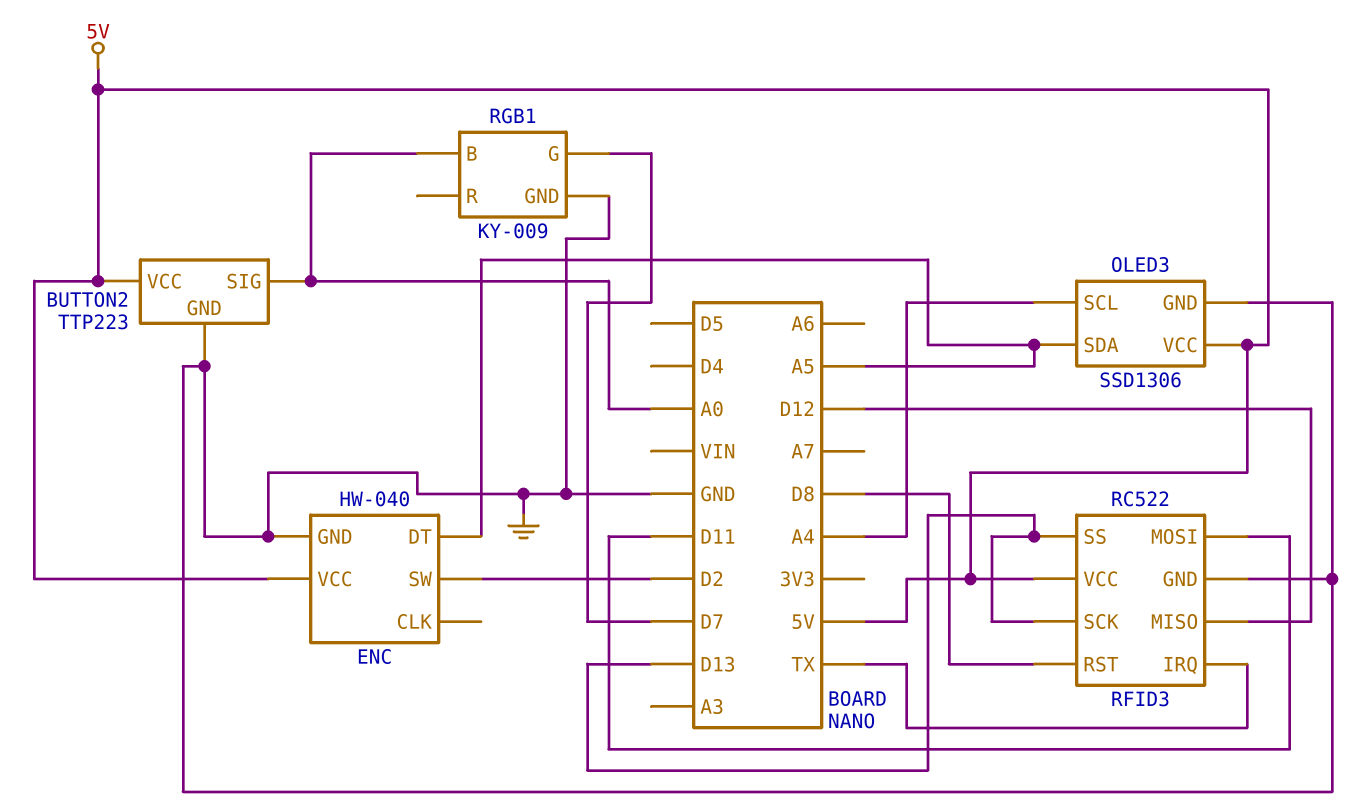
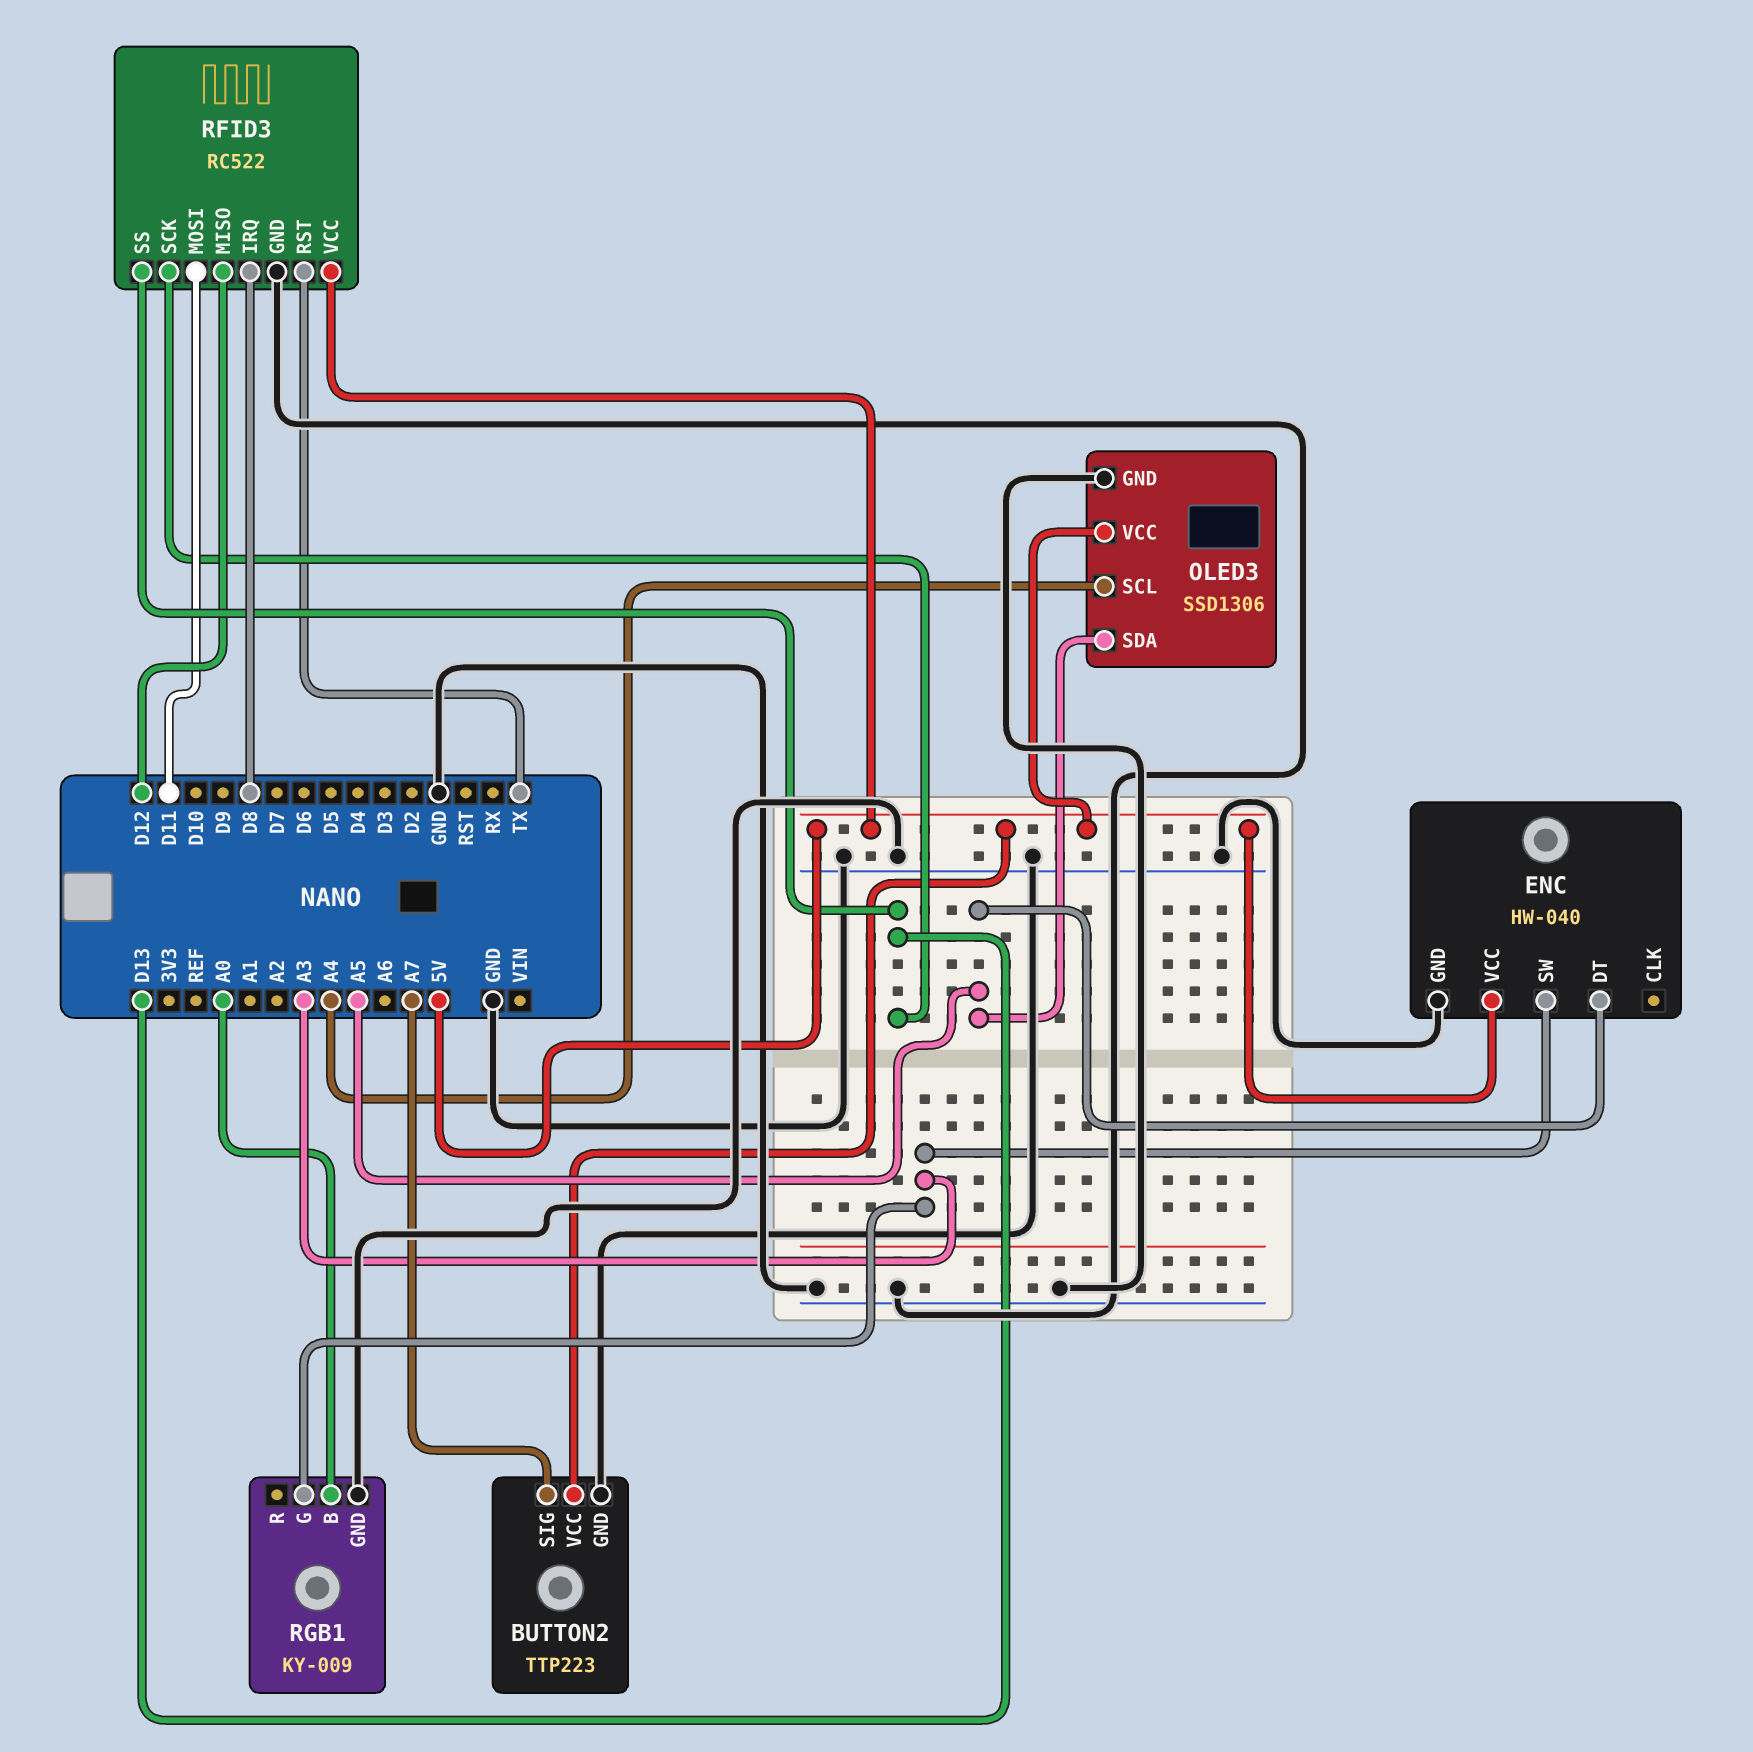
BUTTON2 pin SIG: A0 -> A7
ENC pin SW: D2 -> A3
RFID3 pin IRQ: TX -> D8
RFID3 pin RST: D8 -> TX
RGB1 pin G: D7 -> A3

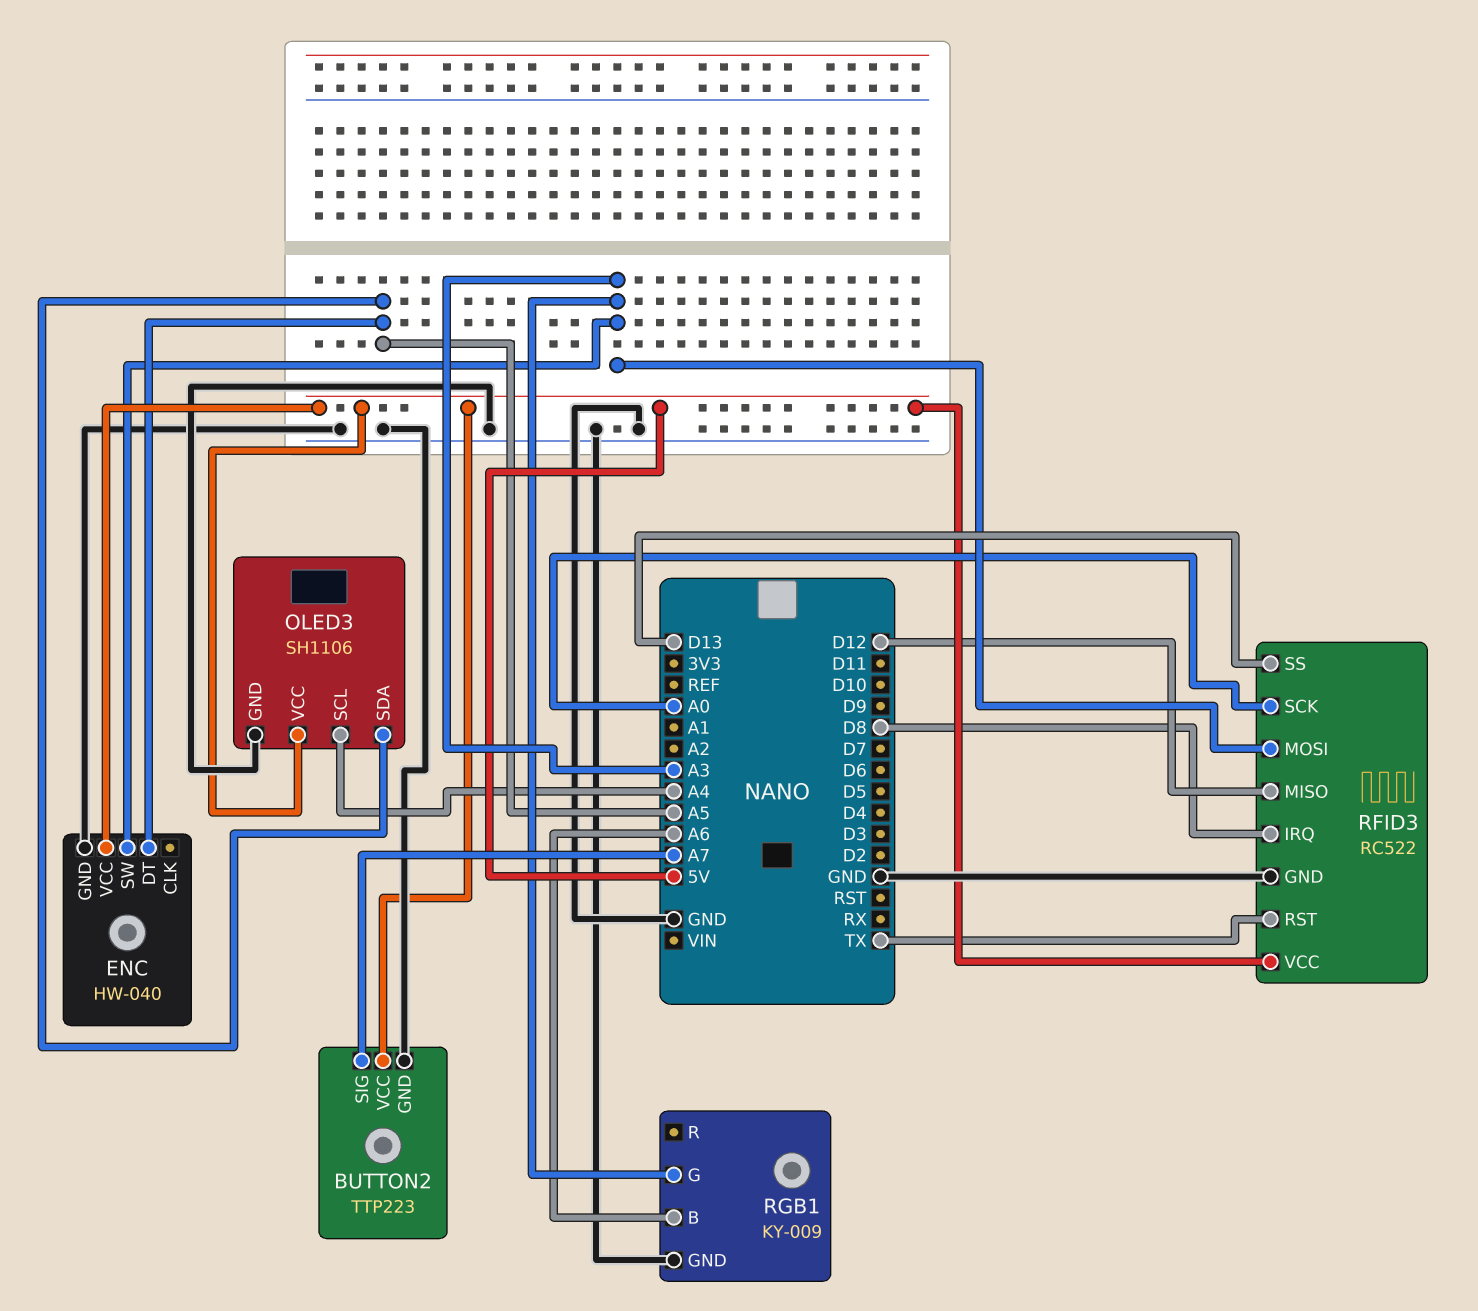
OLED3: SSD1306 -> SH1106
RFID3 pin MOSI: D11 -> A3
RFID3 pin SCK: D13 -> A0
RGB1 pin B: A0 -> A6

